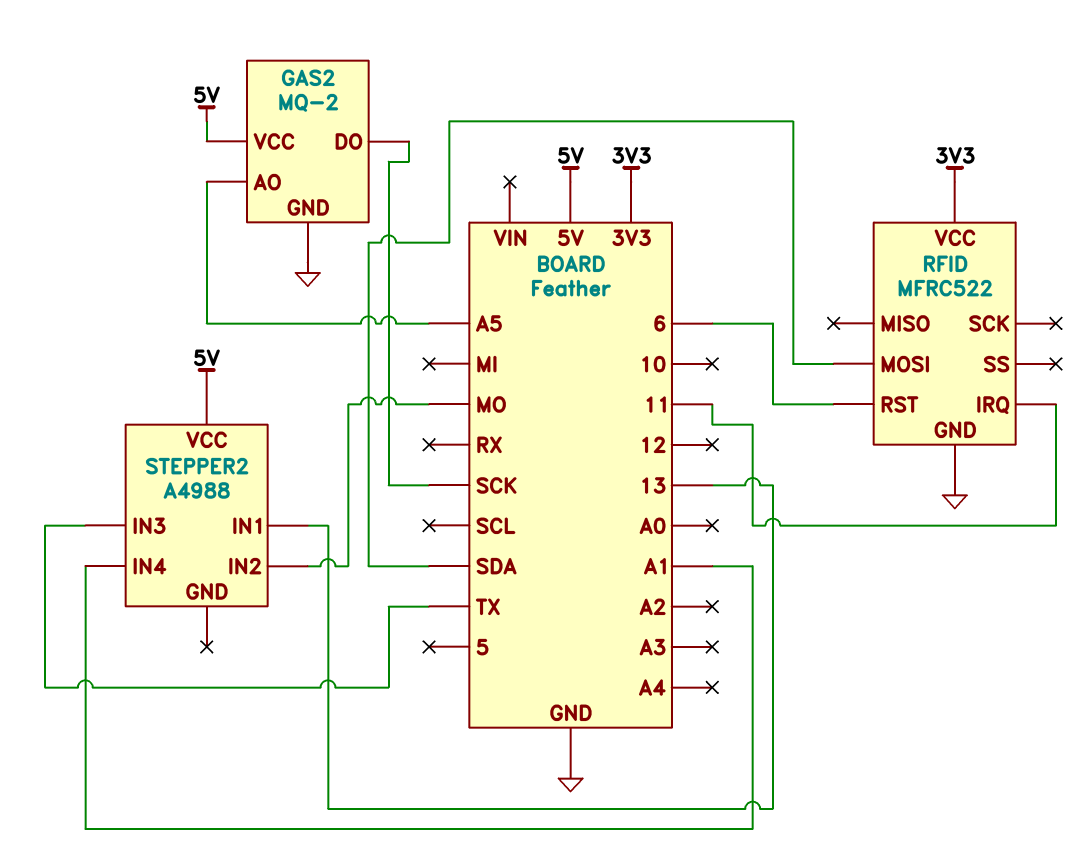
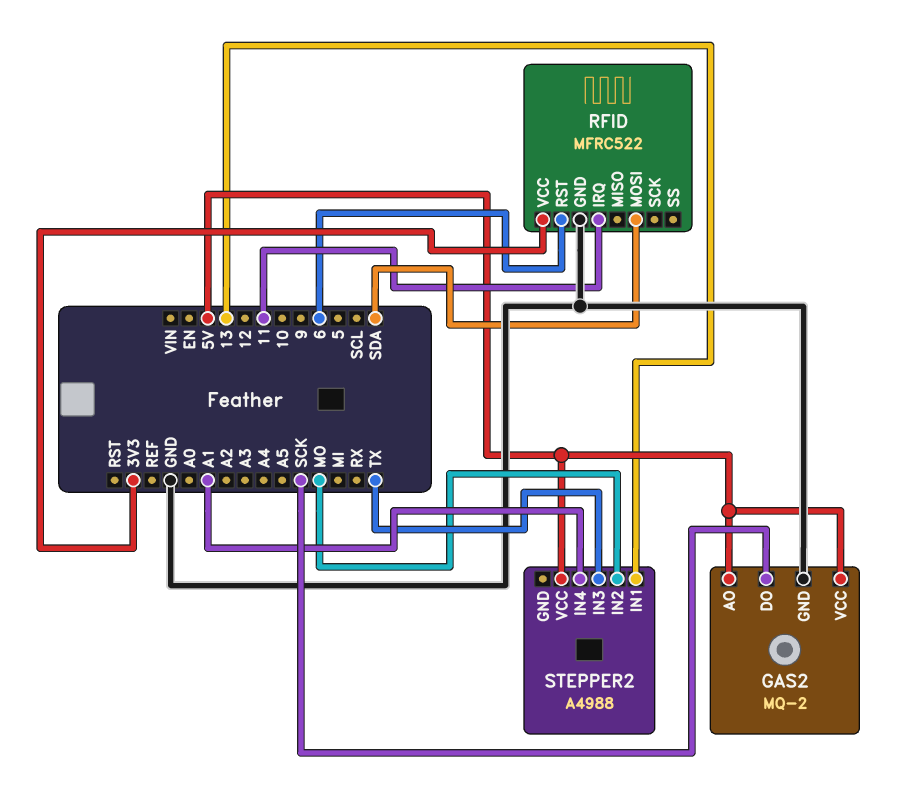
GAS2 pin AO: A5 -> 5V

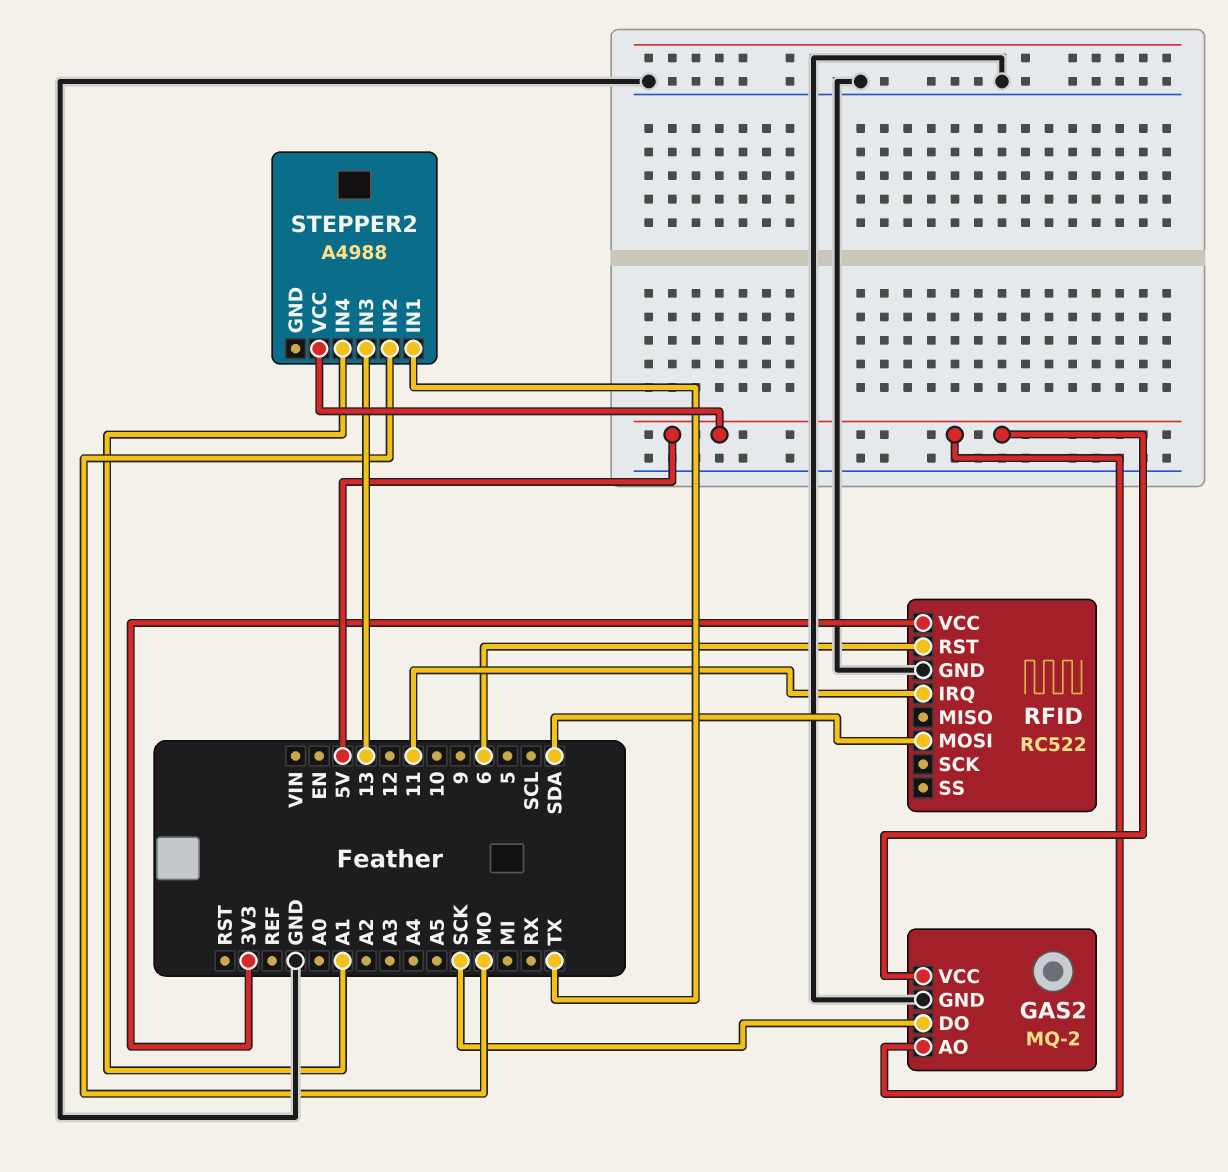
RFID: MFRC522 -> RC522
STEPPER2 pin IN1: 13 -> TX
STEPPER2 pin IN3: TX -> 13

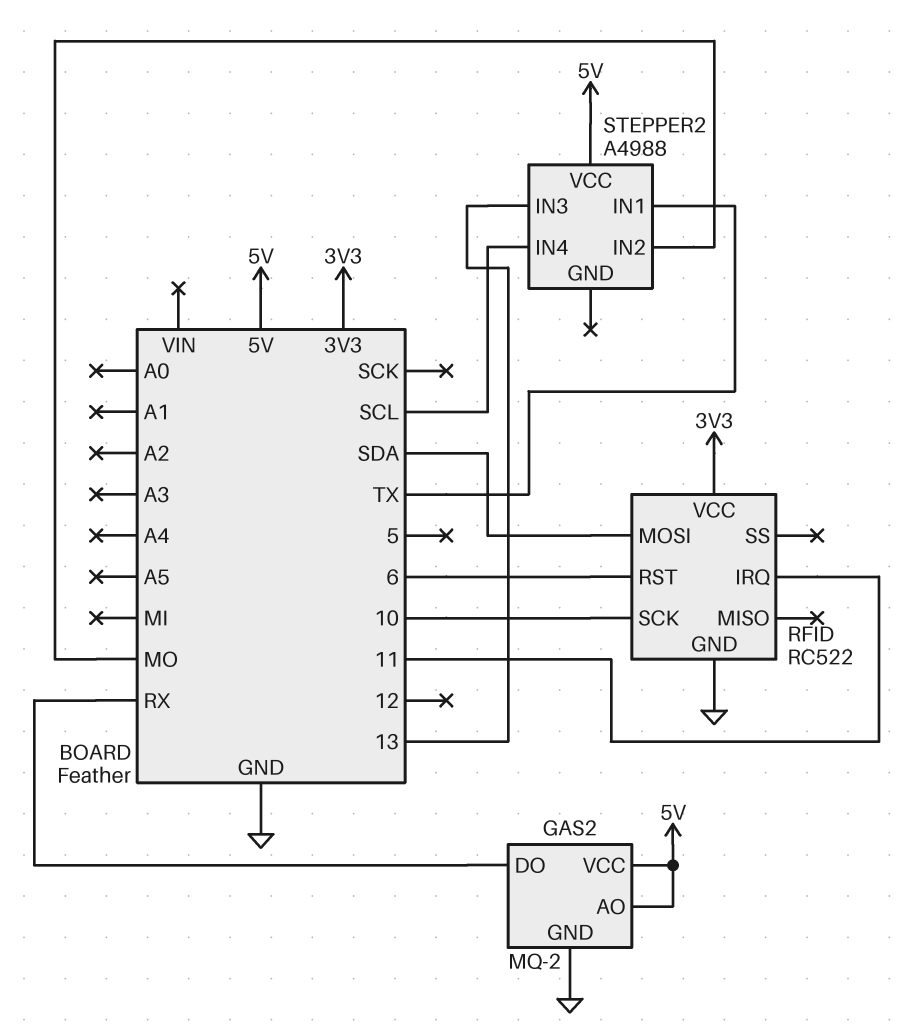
GAS2 pin DO: SCK -> RX
RFID pin SCK: none -> 10
STEPPER2 pin IN4: A1 -> SCL

